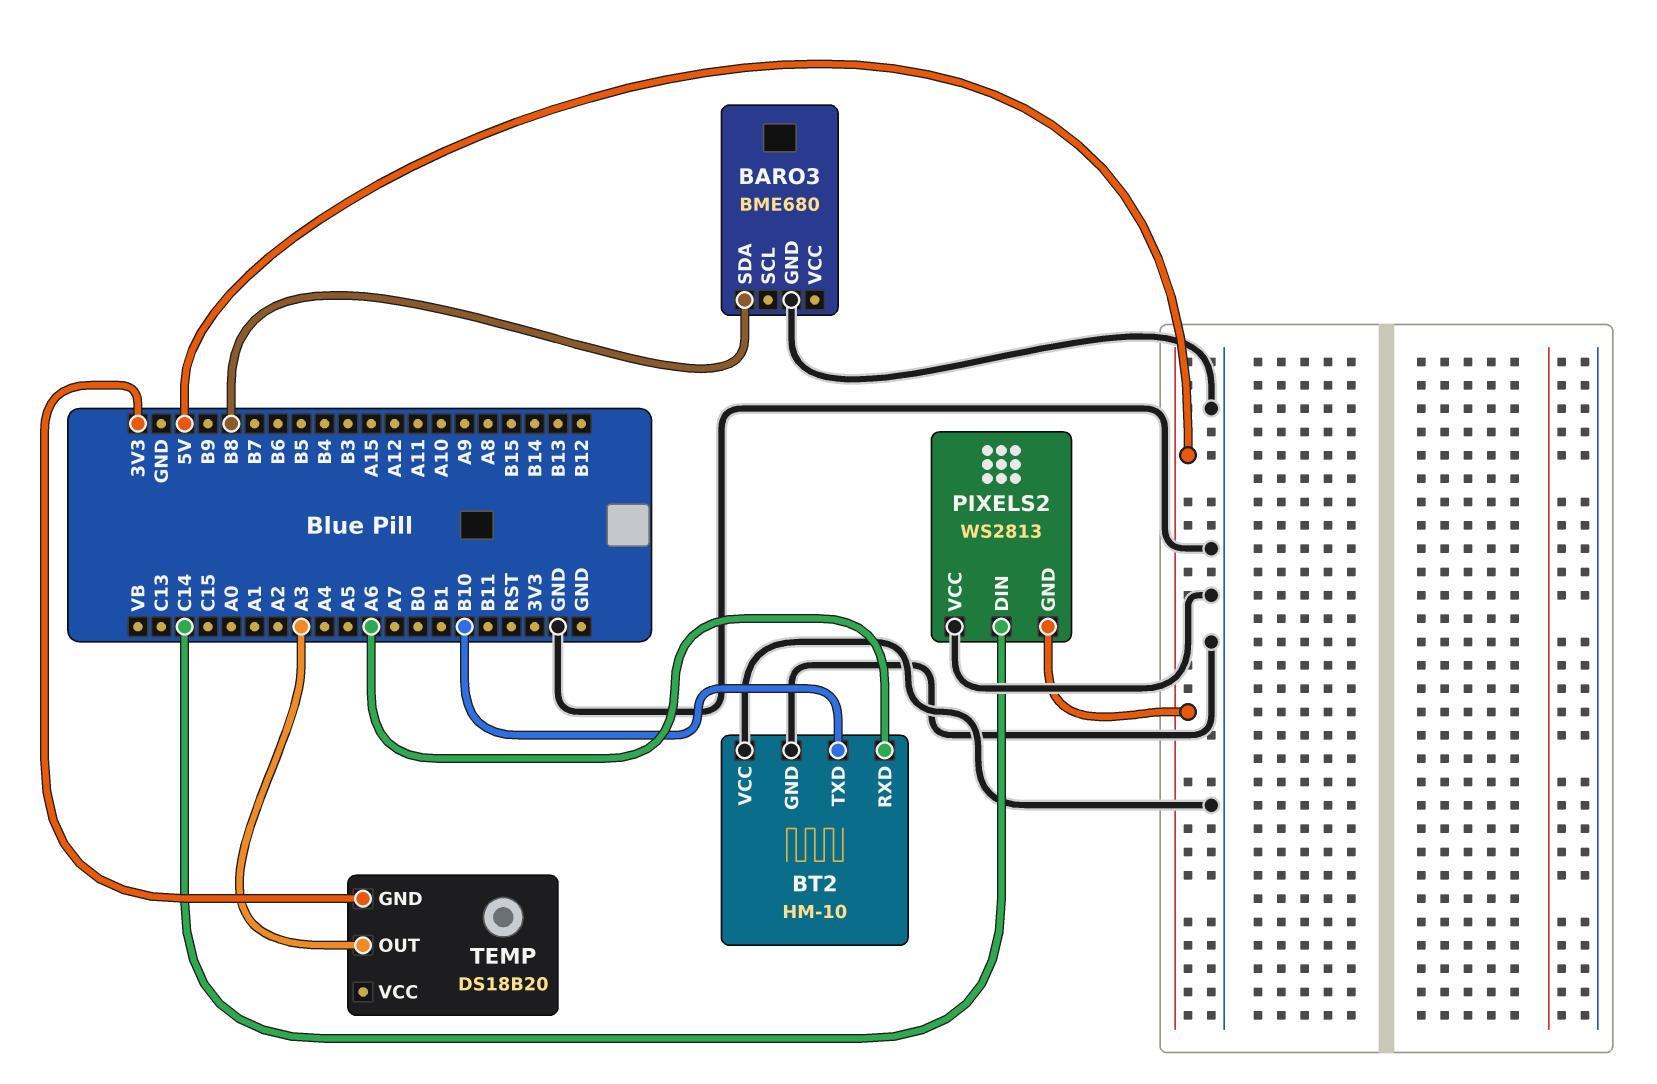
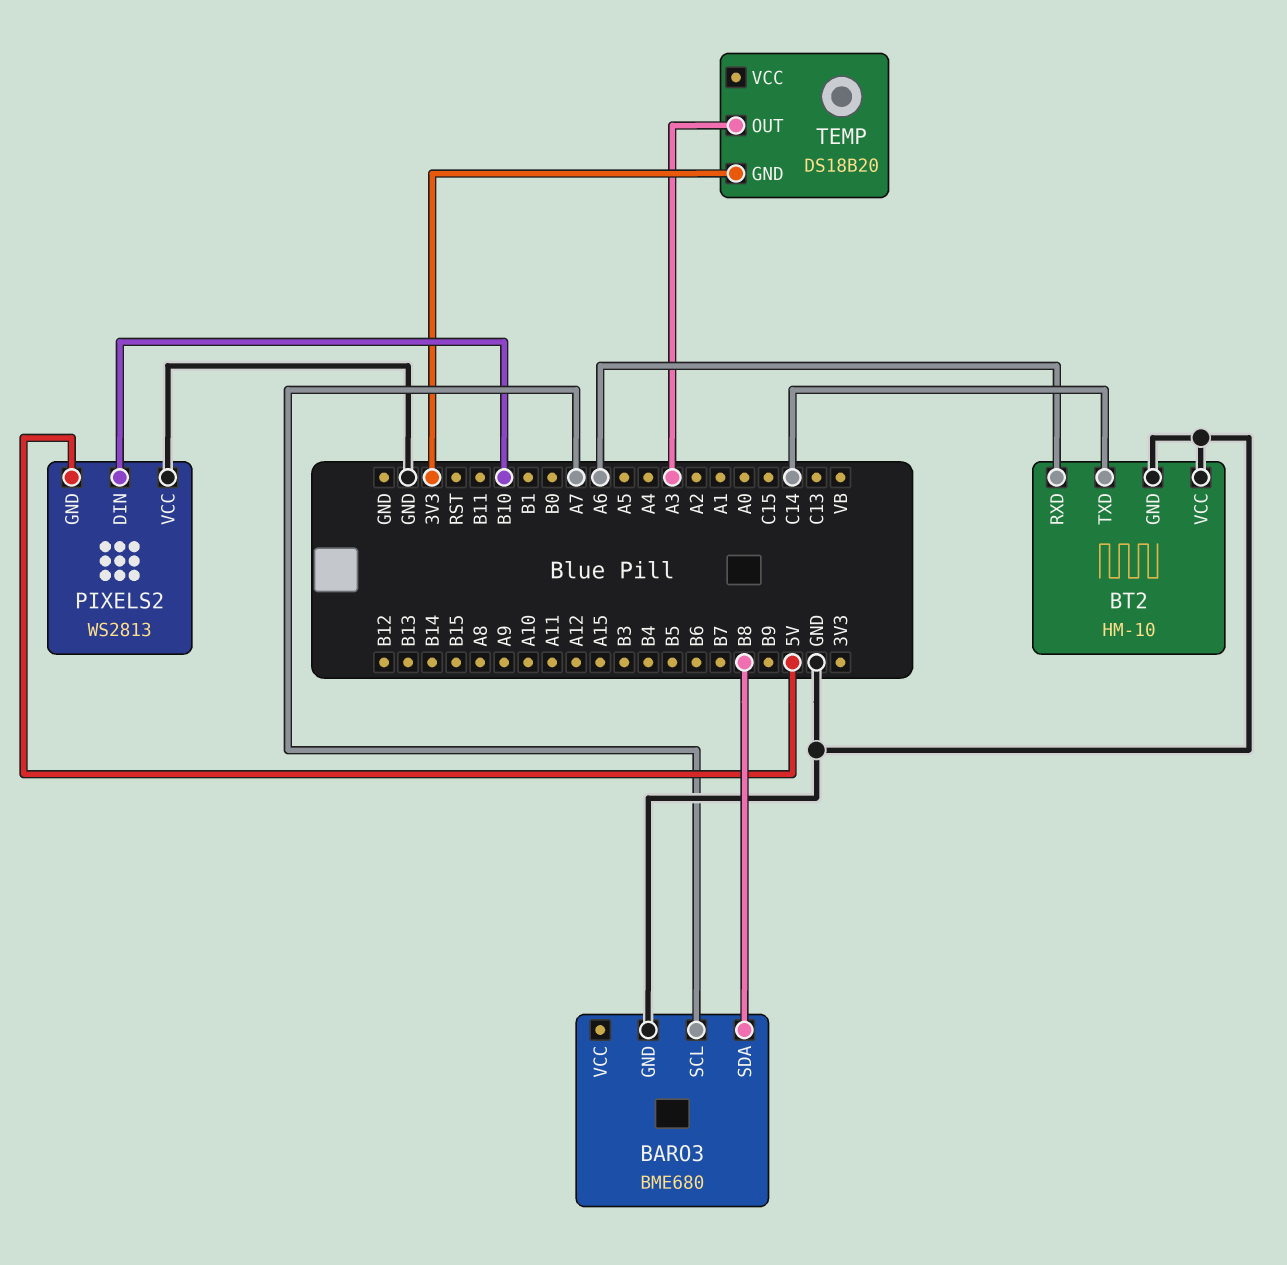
BARO3 pin SCL: none -> A7
BT2 pin TXD: B10 -> C14
PIXELS2 pin DIN: C14 -> B10

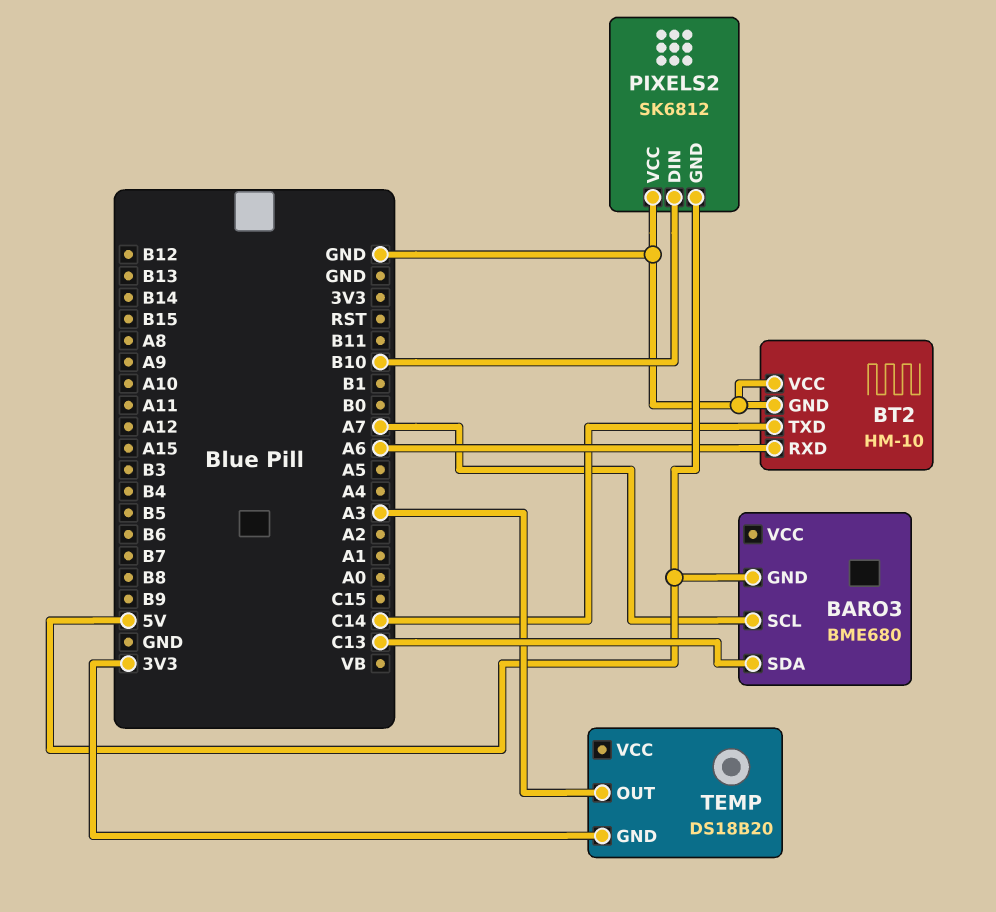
BARO3 pin GND: GND -> 5V
BARO3 pin SDA: B8 -> C13
PIXELS2: WS2813 -> SK6812

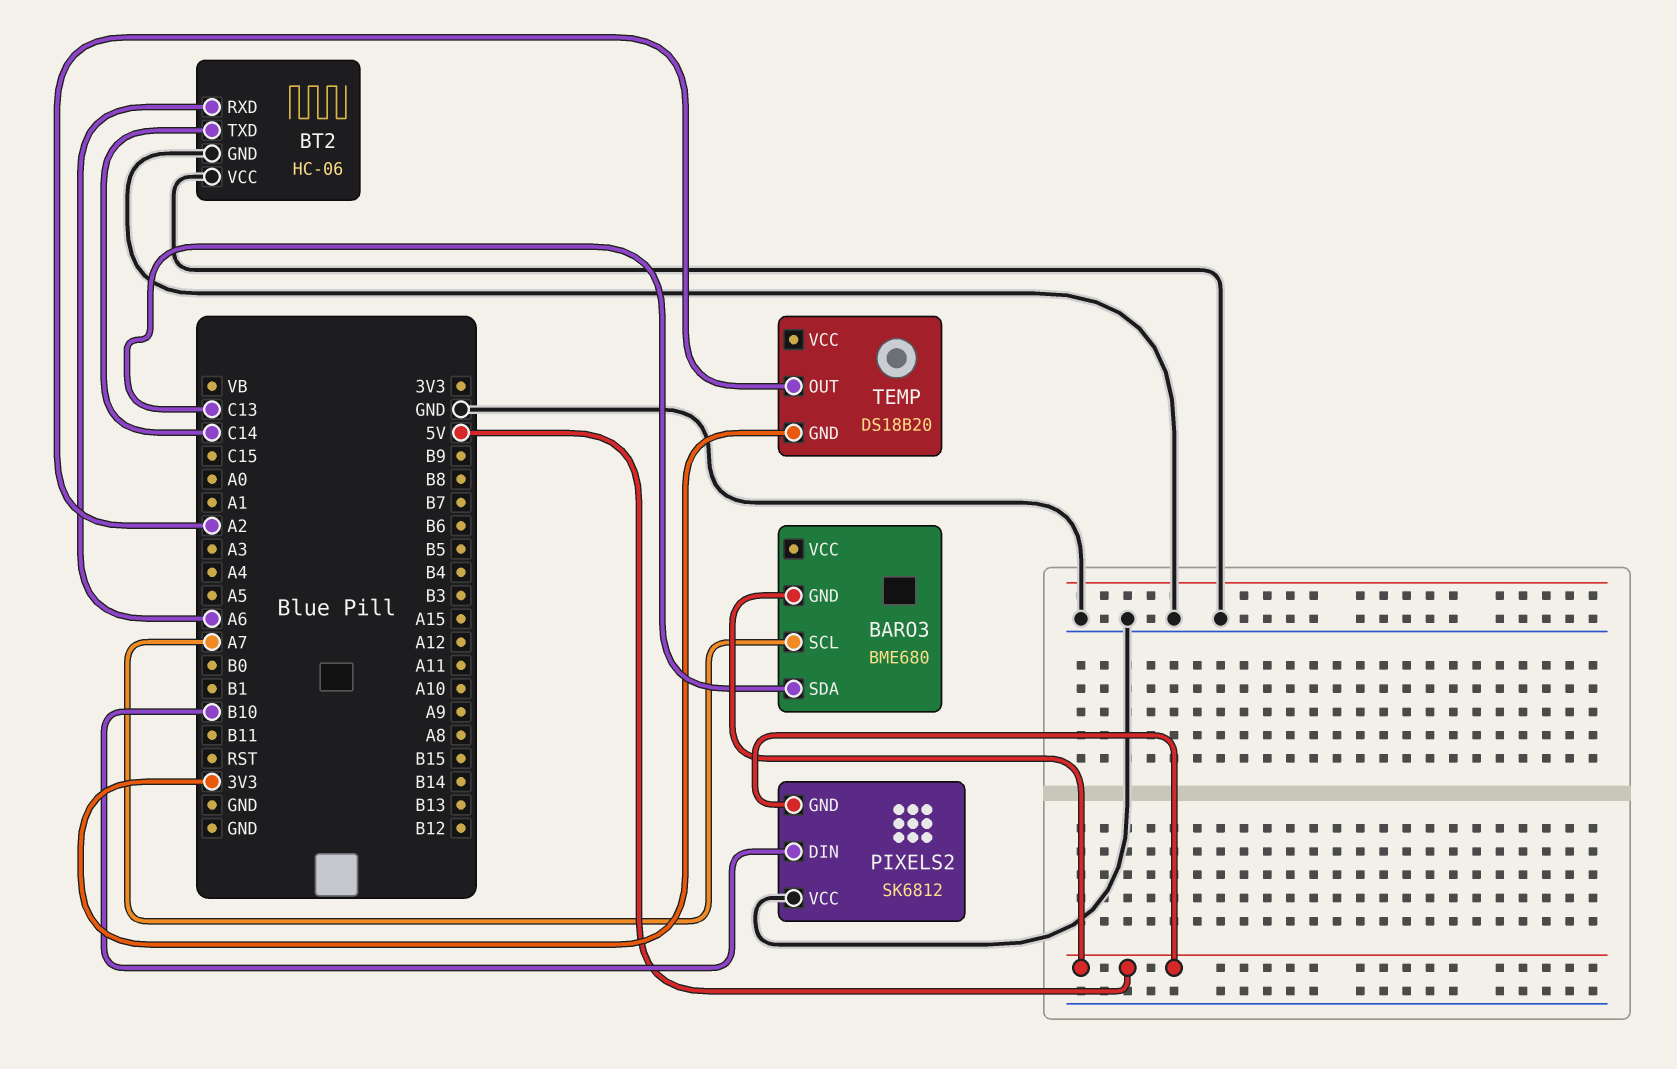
BT2: HM-10 -> HC-06
TEMP pin OUT: A3 -> A2

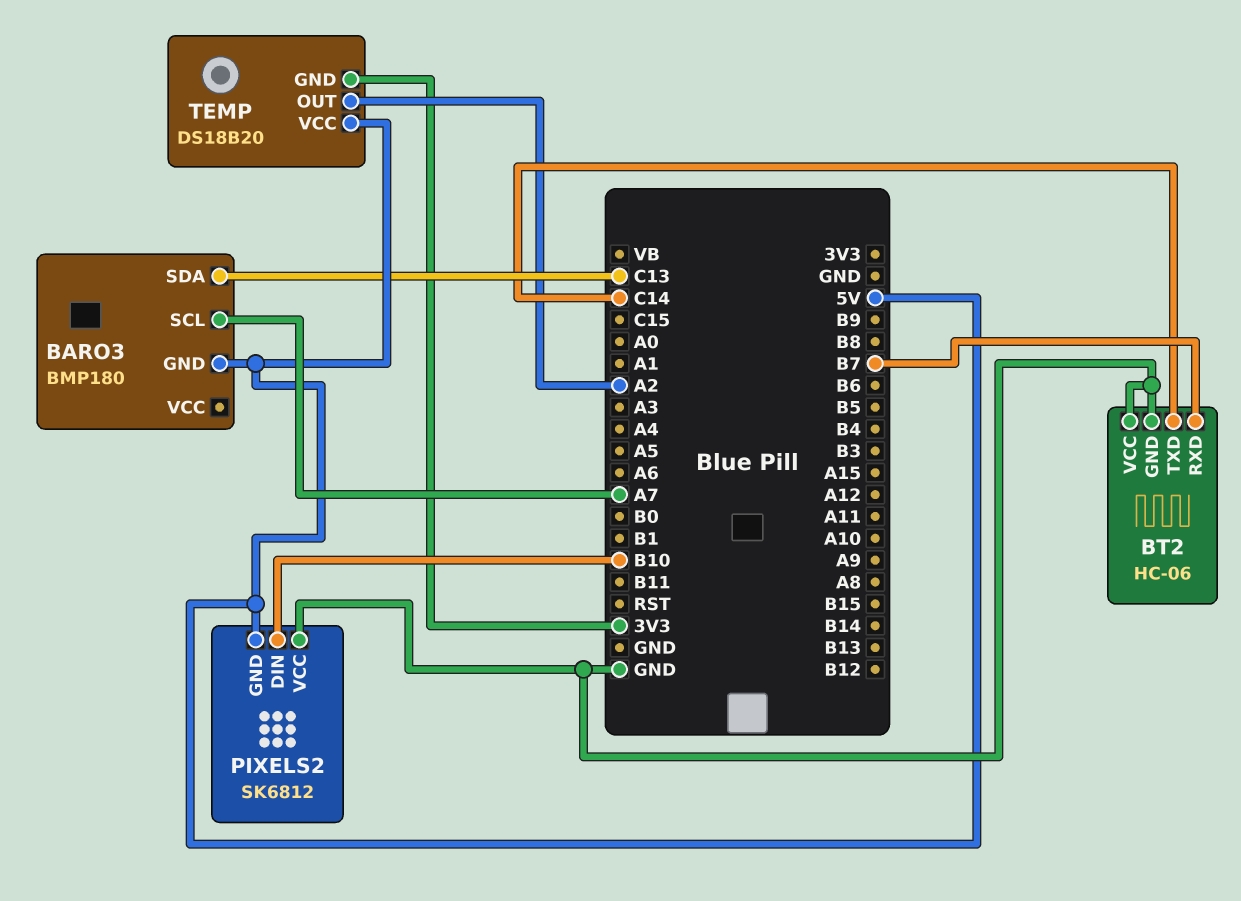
BARO3: BME680 -> BMP180
BT2 pin RXD: A6 -> B7
TEMP pin VCC: none -> 5V

